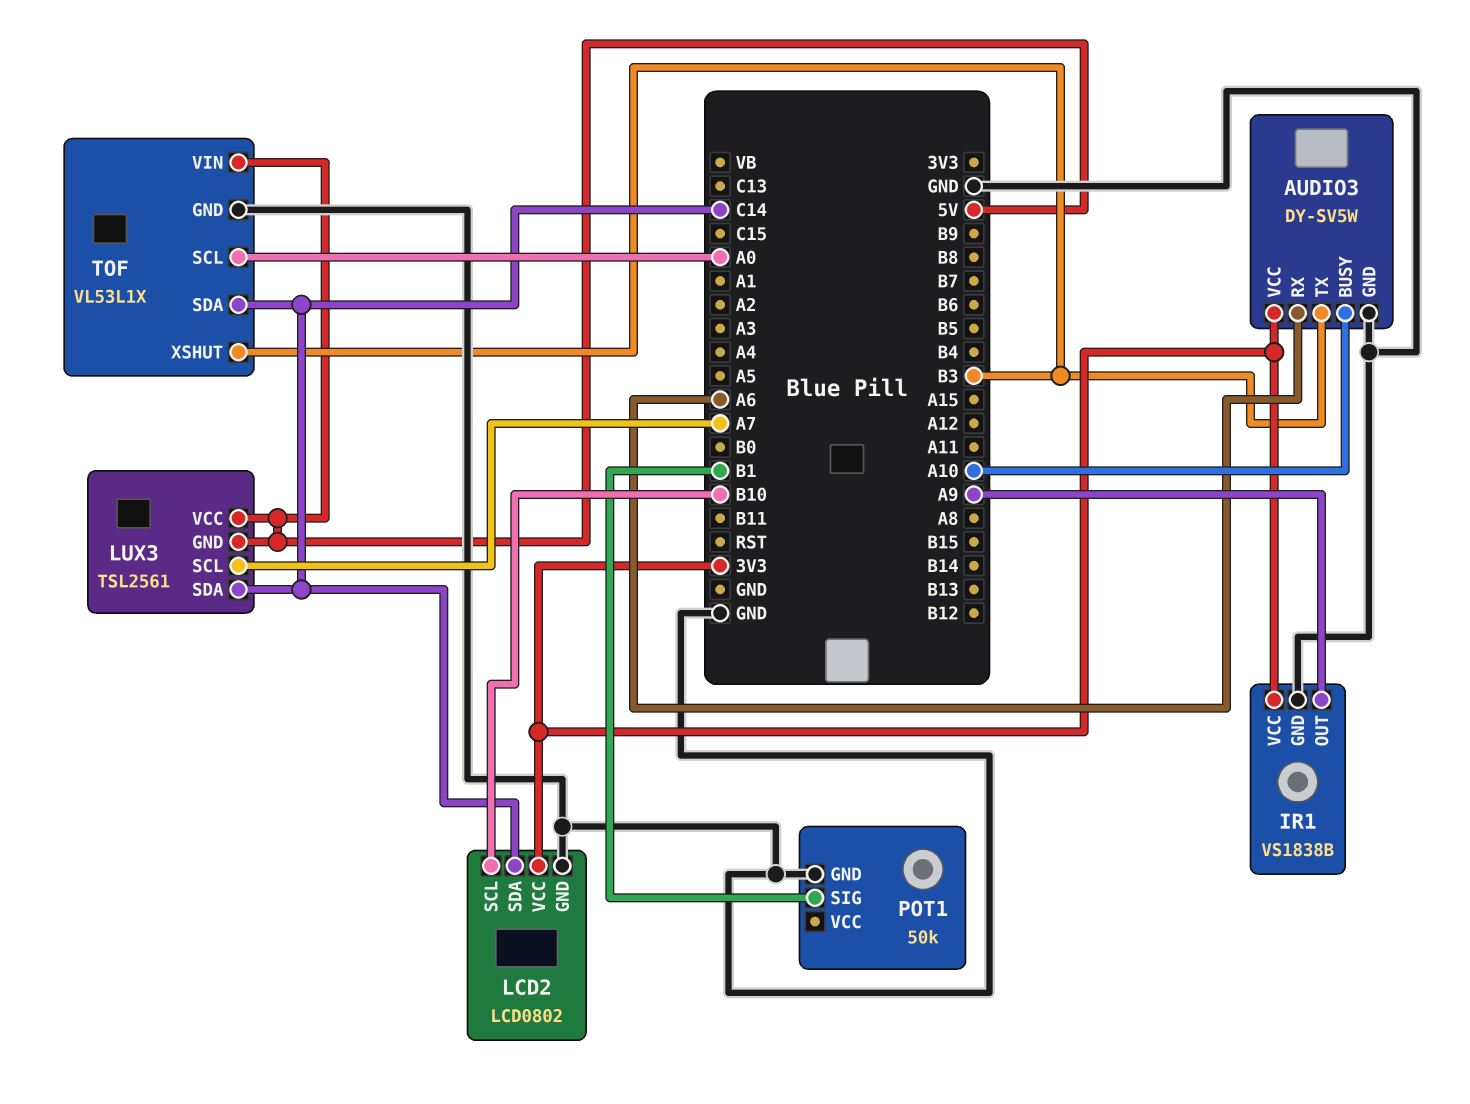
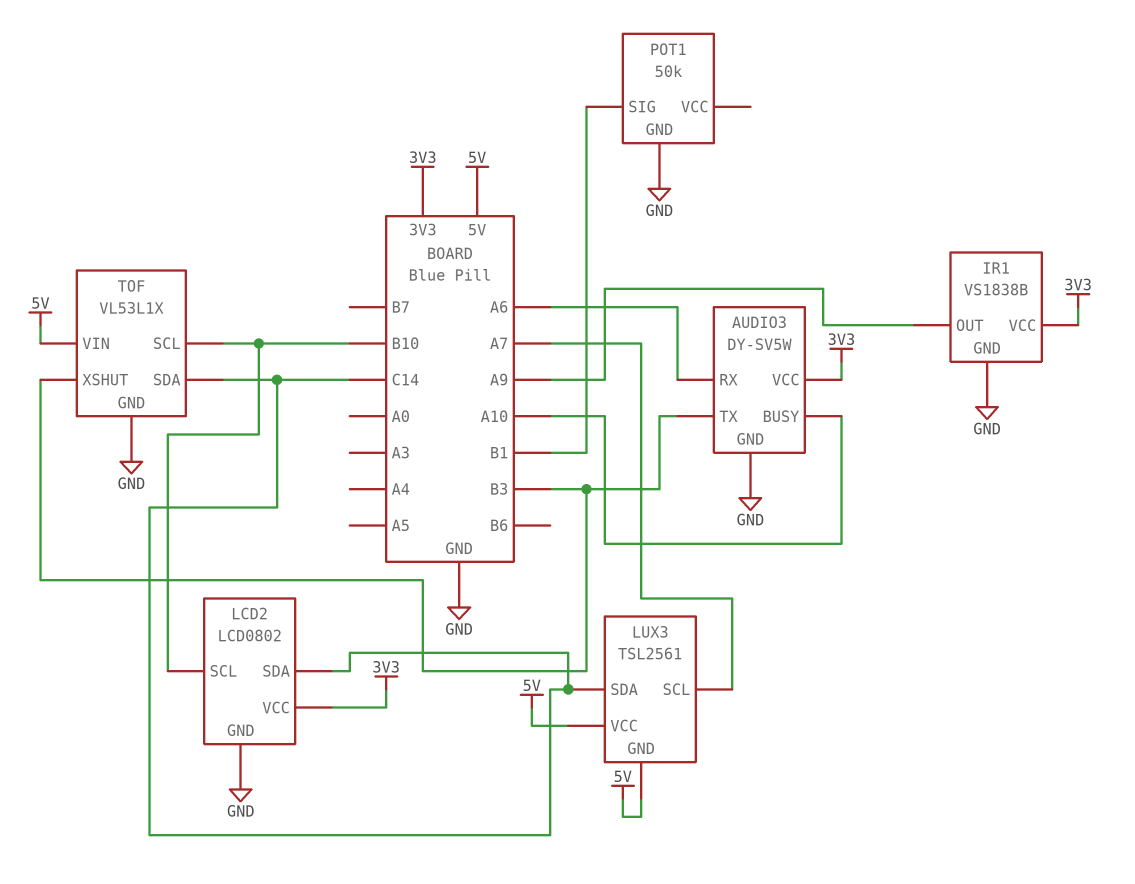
TOF pin SCL: A0 -> B10

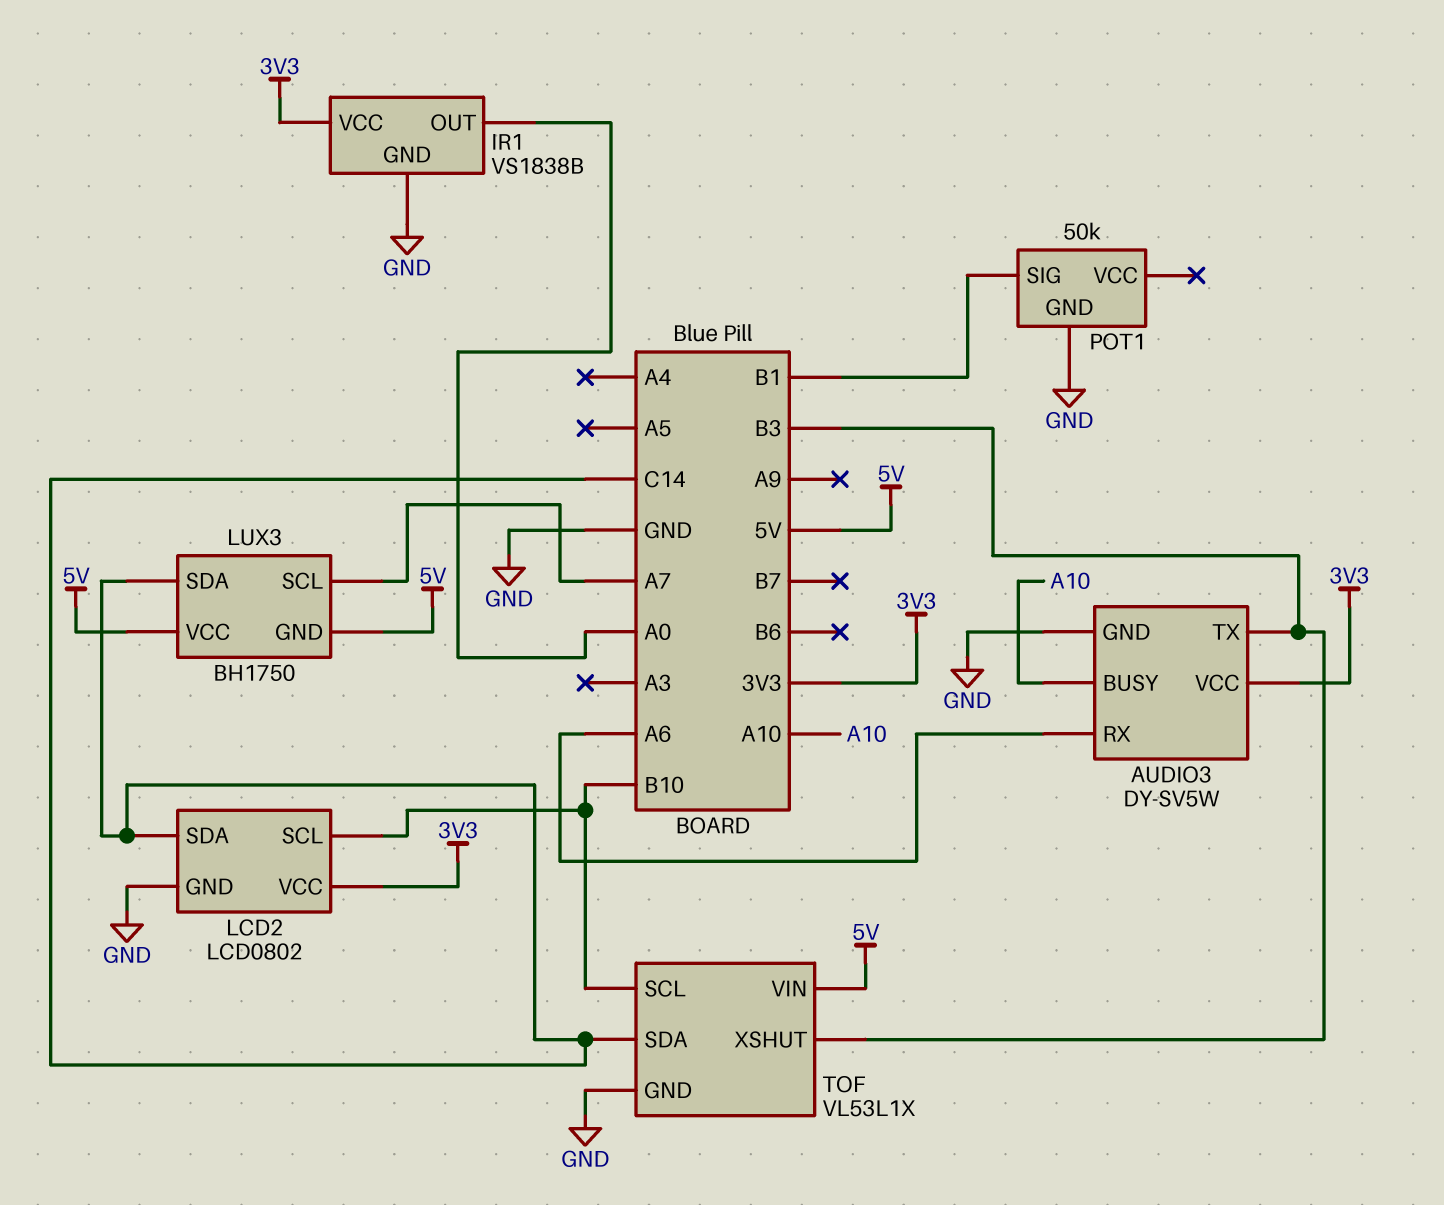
IR1 pin OUT: A9 -> A0
LUX3: TSL2561 -> BH1750

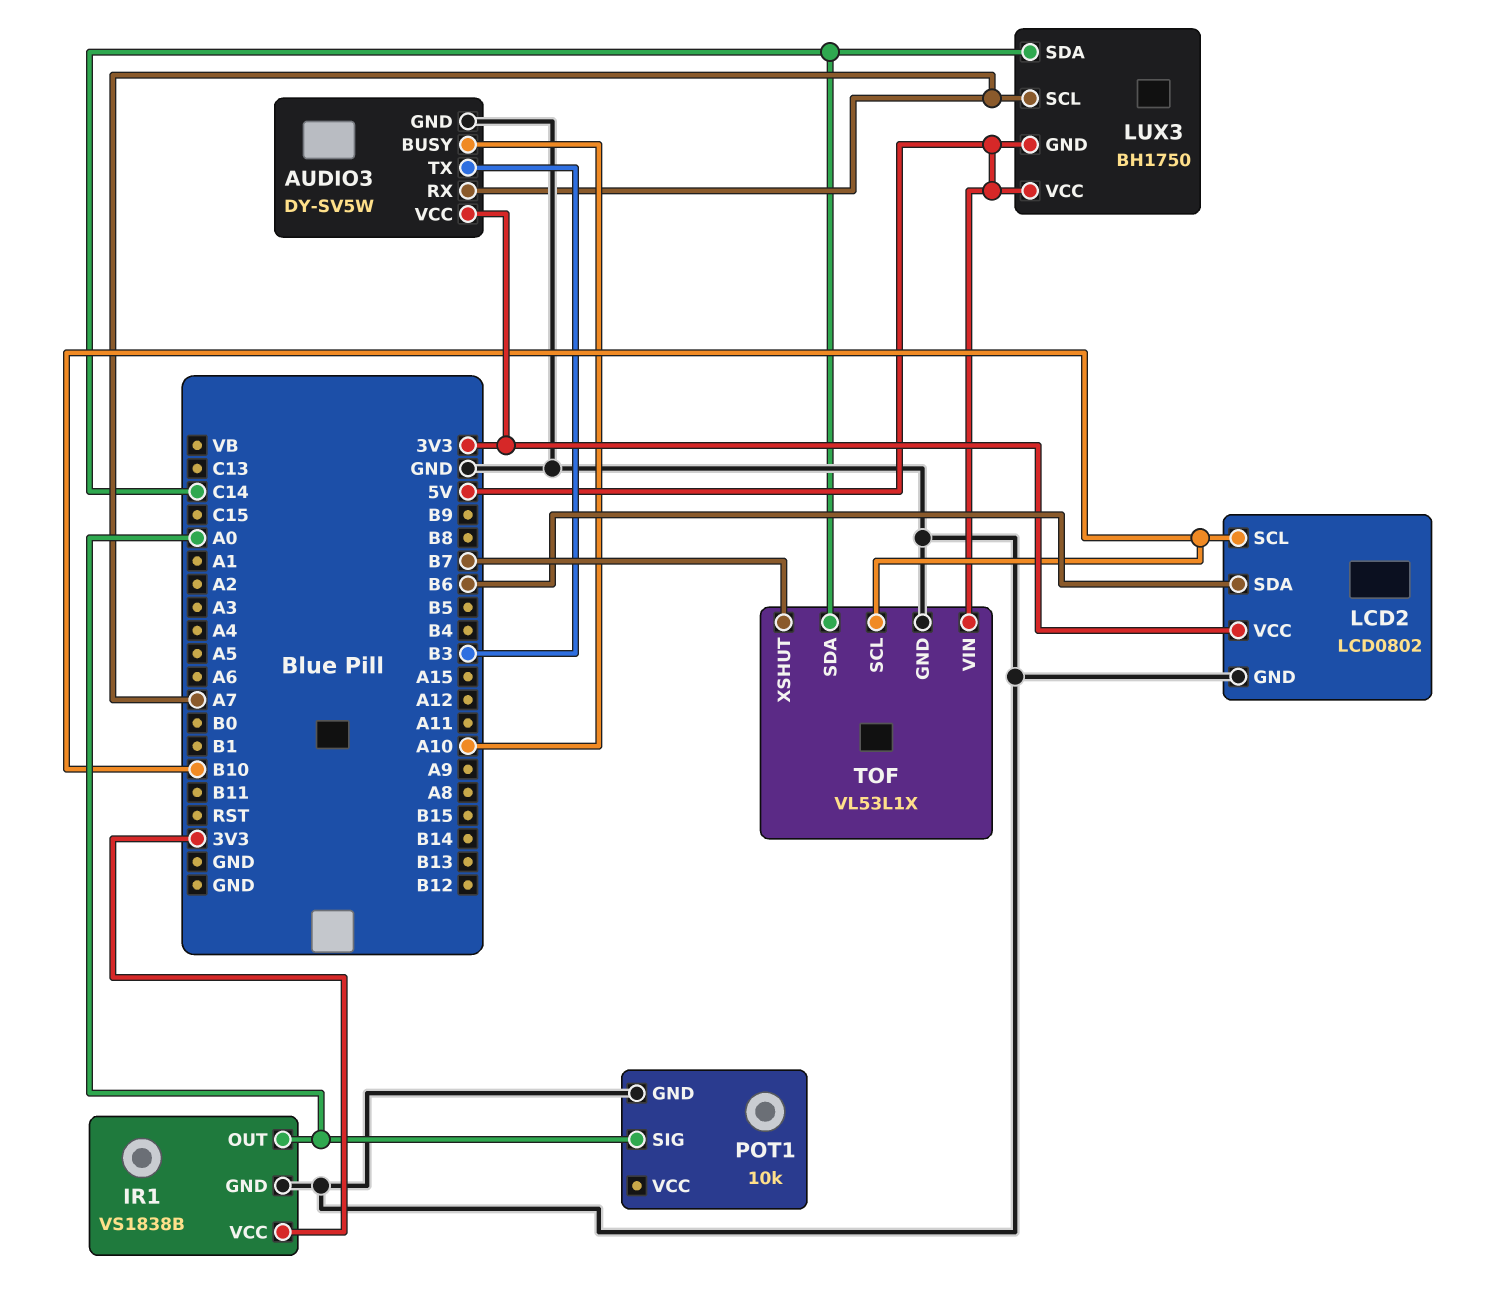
AUDIO3 pin RX: A6 -> A7
LCD2 pin SDA: C14 -> B6
POT1: 50k -> 10k
POT1 pin SIG: B1 -> A0
TOF pin XSHUT: B3 -> B7

